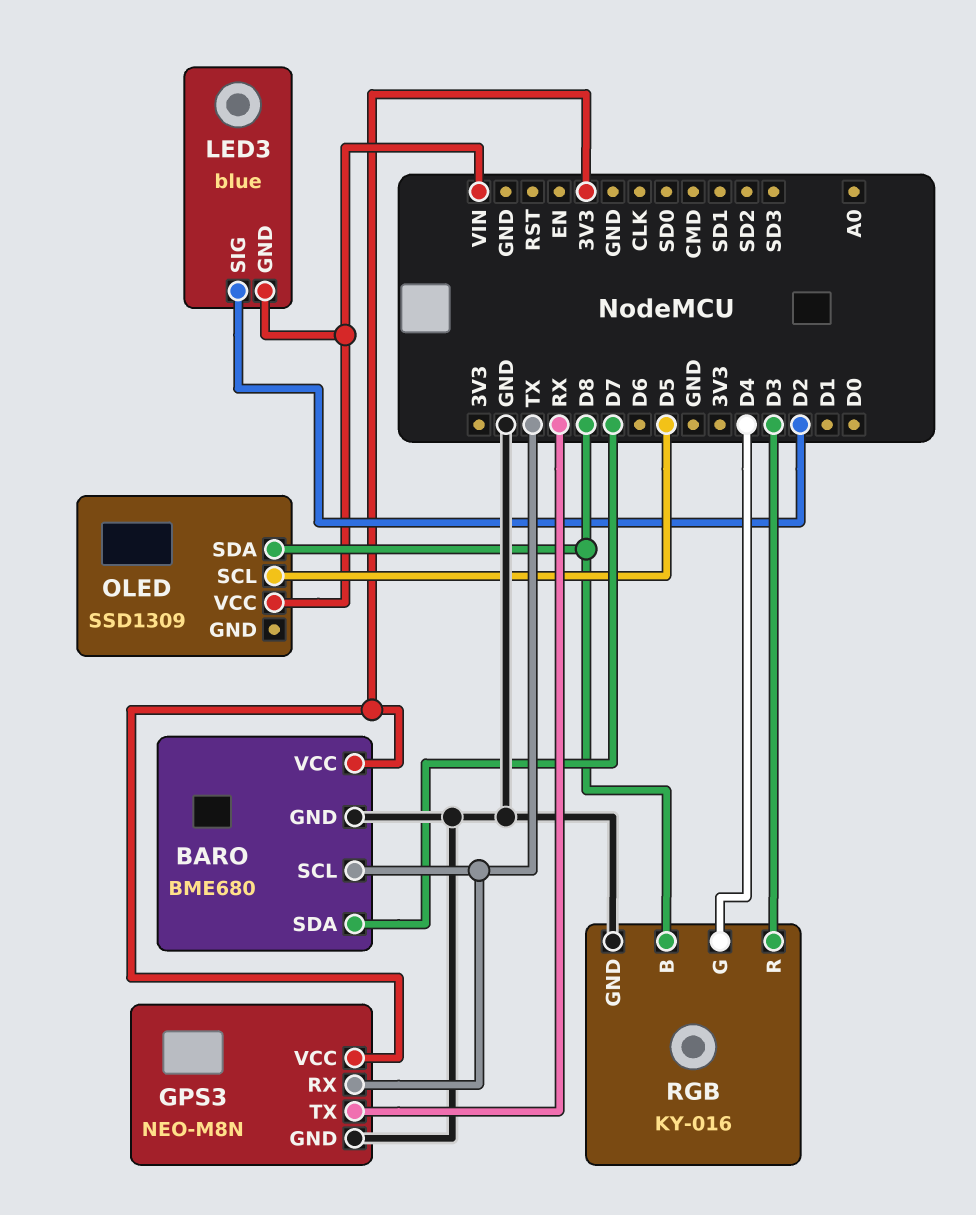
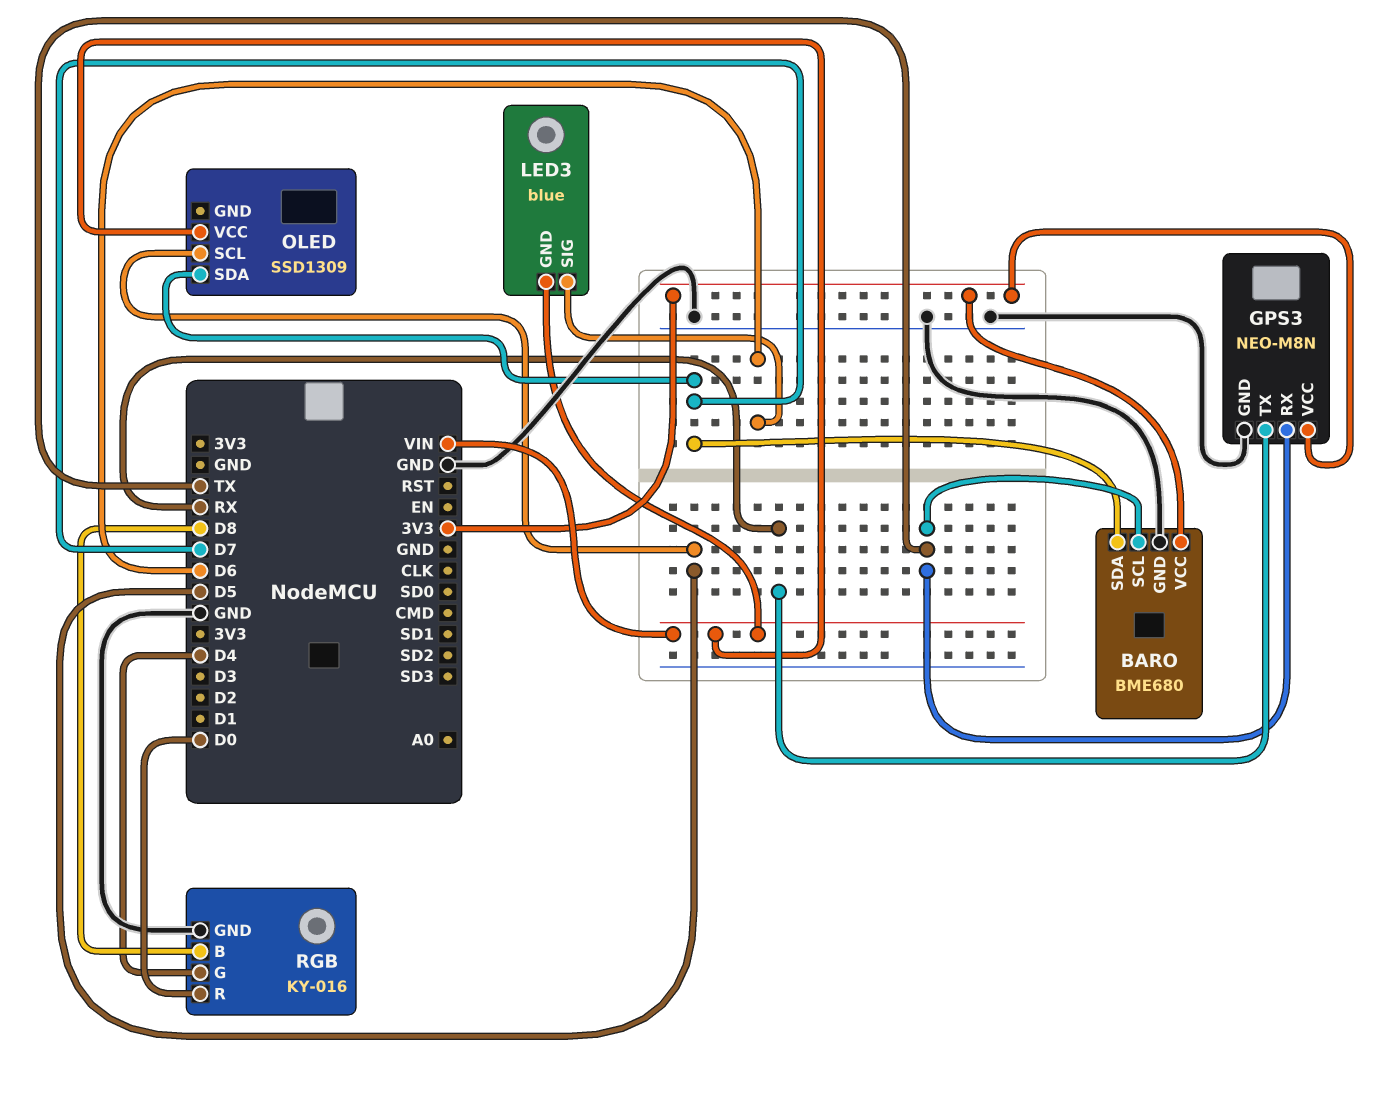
LED3 pin SIG: D2 -> D6
OLED pin SDA: D8 -> D7
RGB pin R: D3 -> D0

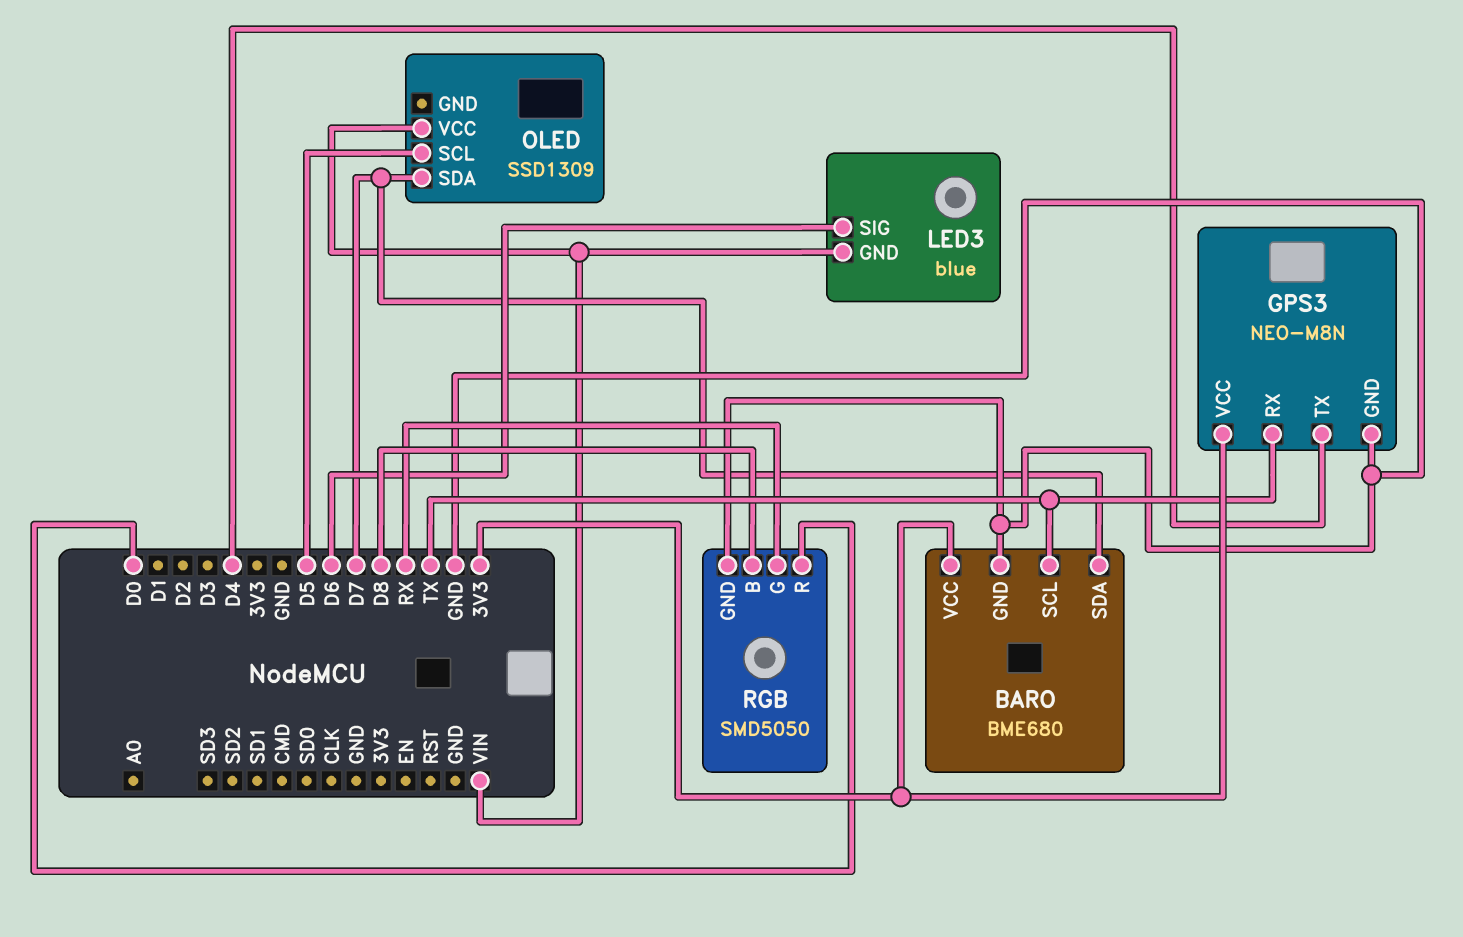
GPS3 pin TX: RX -> D4
RGB: KY-016 -> SMD5050
RGB pin G: D4 -> RX

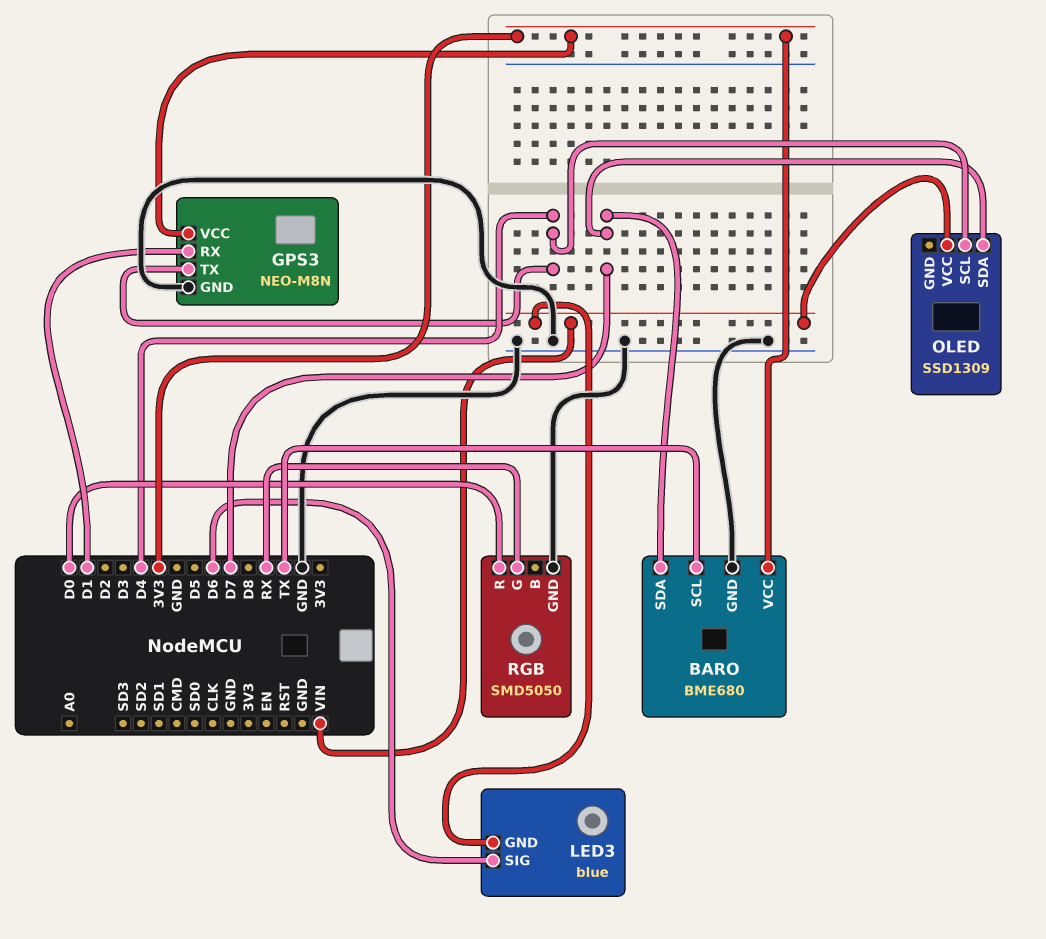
GPS3 pin RX: TX -> D1
OLED pin SCL: D5 -> D4
RGB pin B: D8 -> none

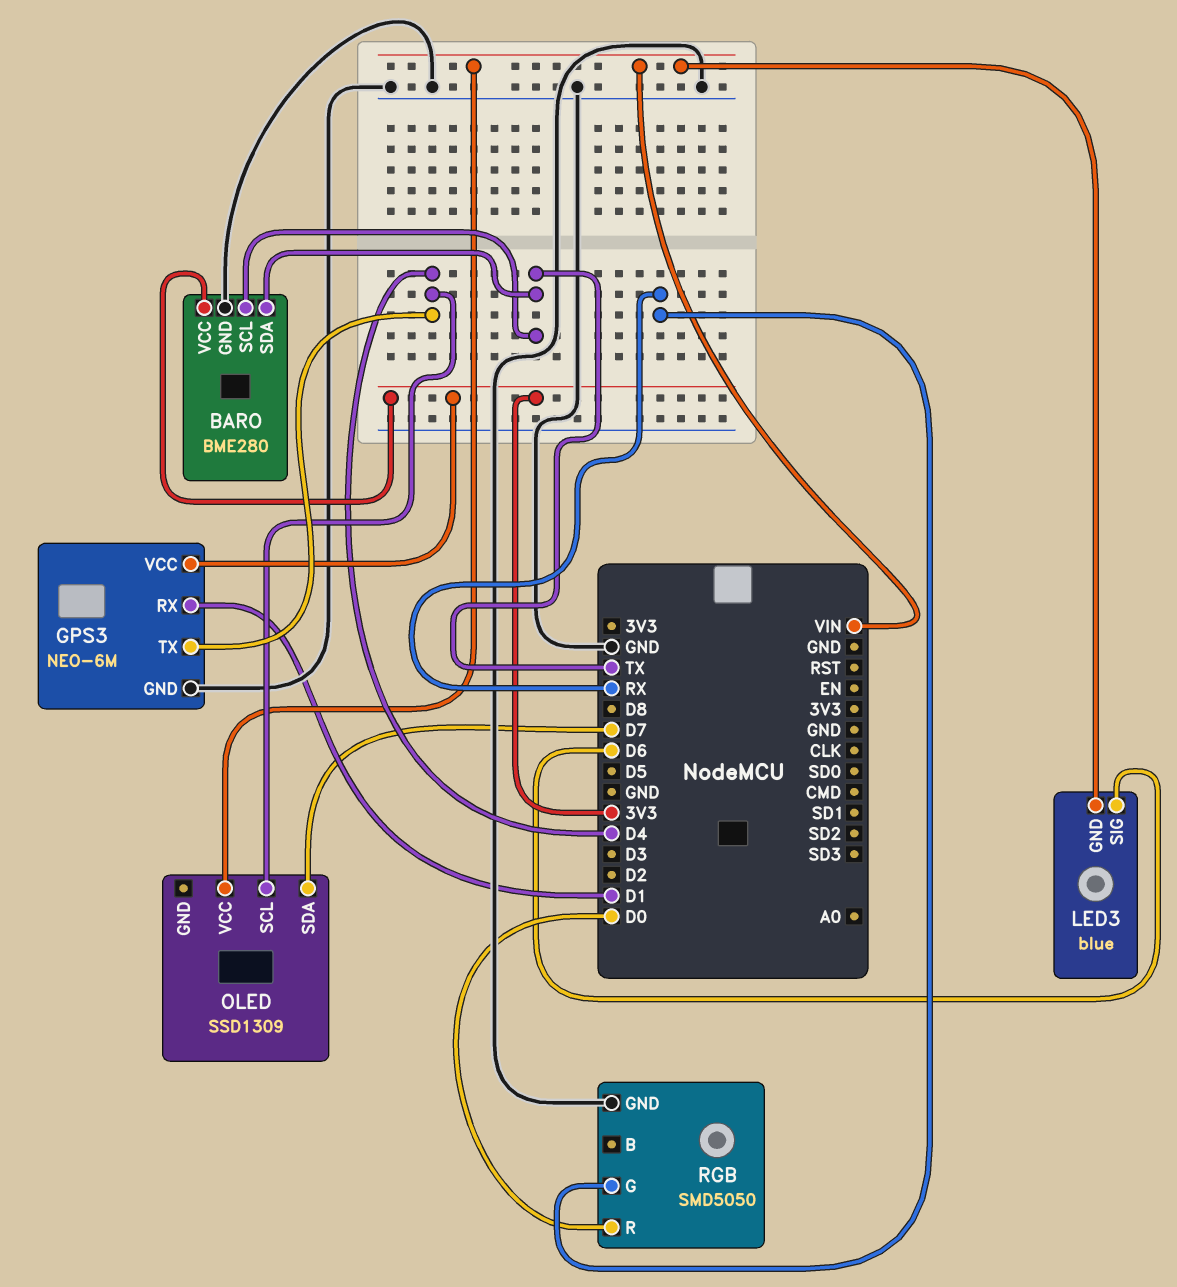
BARO: BME680 -> BME280
BARO pin SDA: D7 -> TX
GPS3: NEO-M8N -> NEO-6M

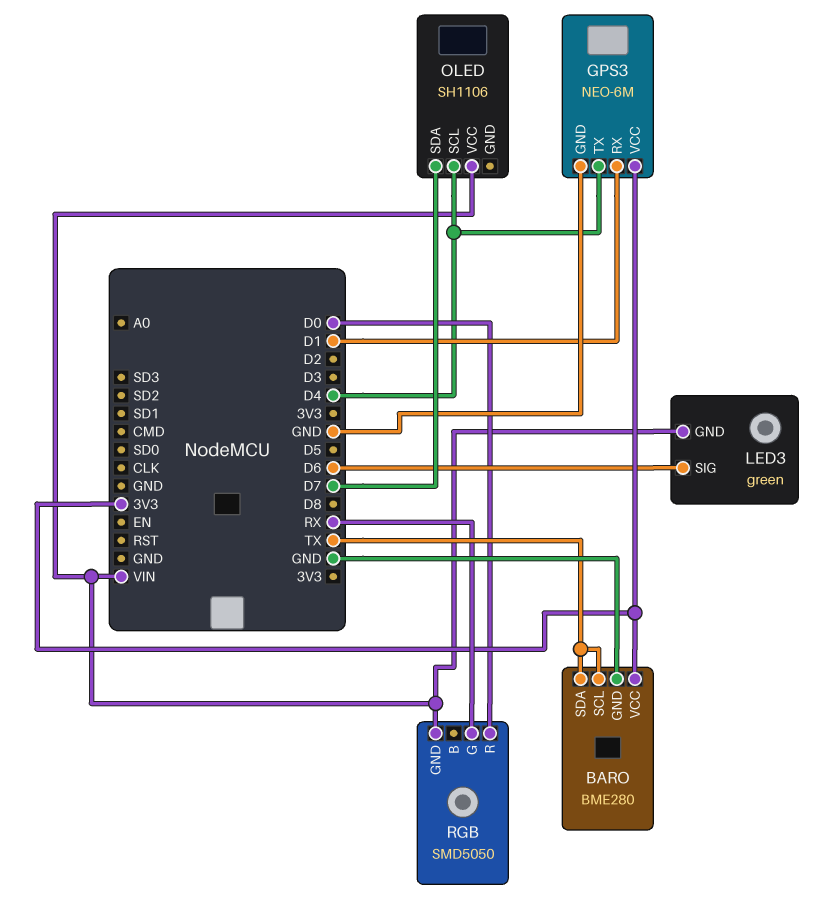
LED3: blue -> green
OLED: SSD1309 -> SH1106
RGB pin GND: GND -> VIN

